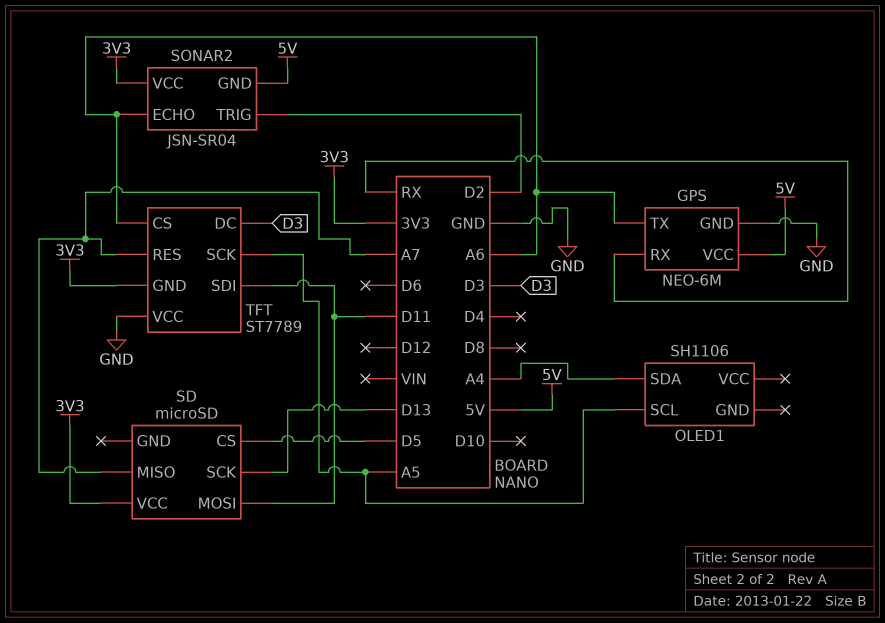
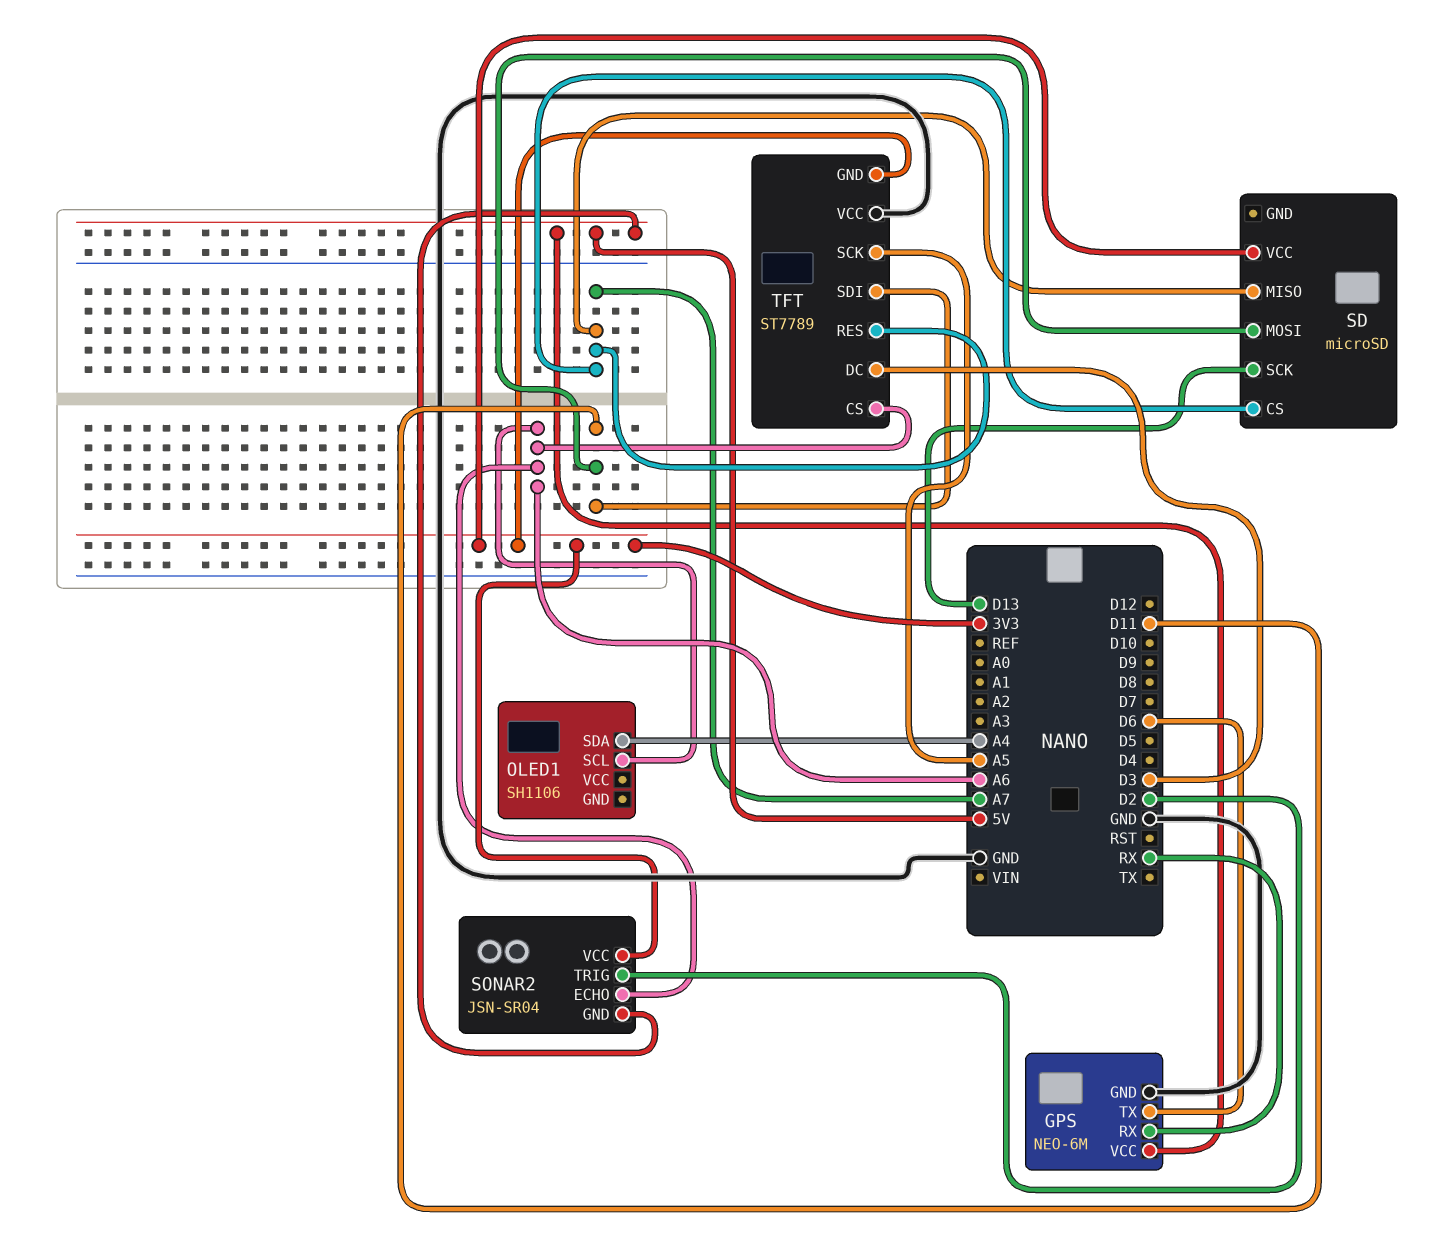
GPS pin TX: A6 -> D6
OLED1 pin SCL: A5 -> A6
SD pin CS: D5 -> A7

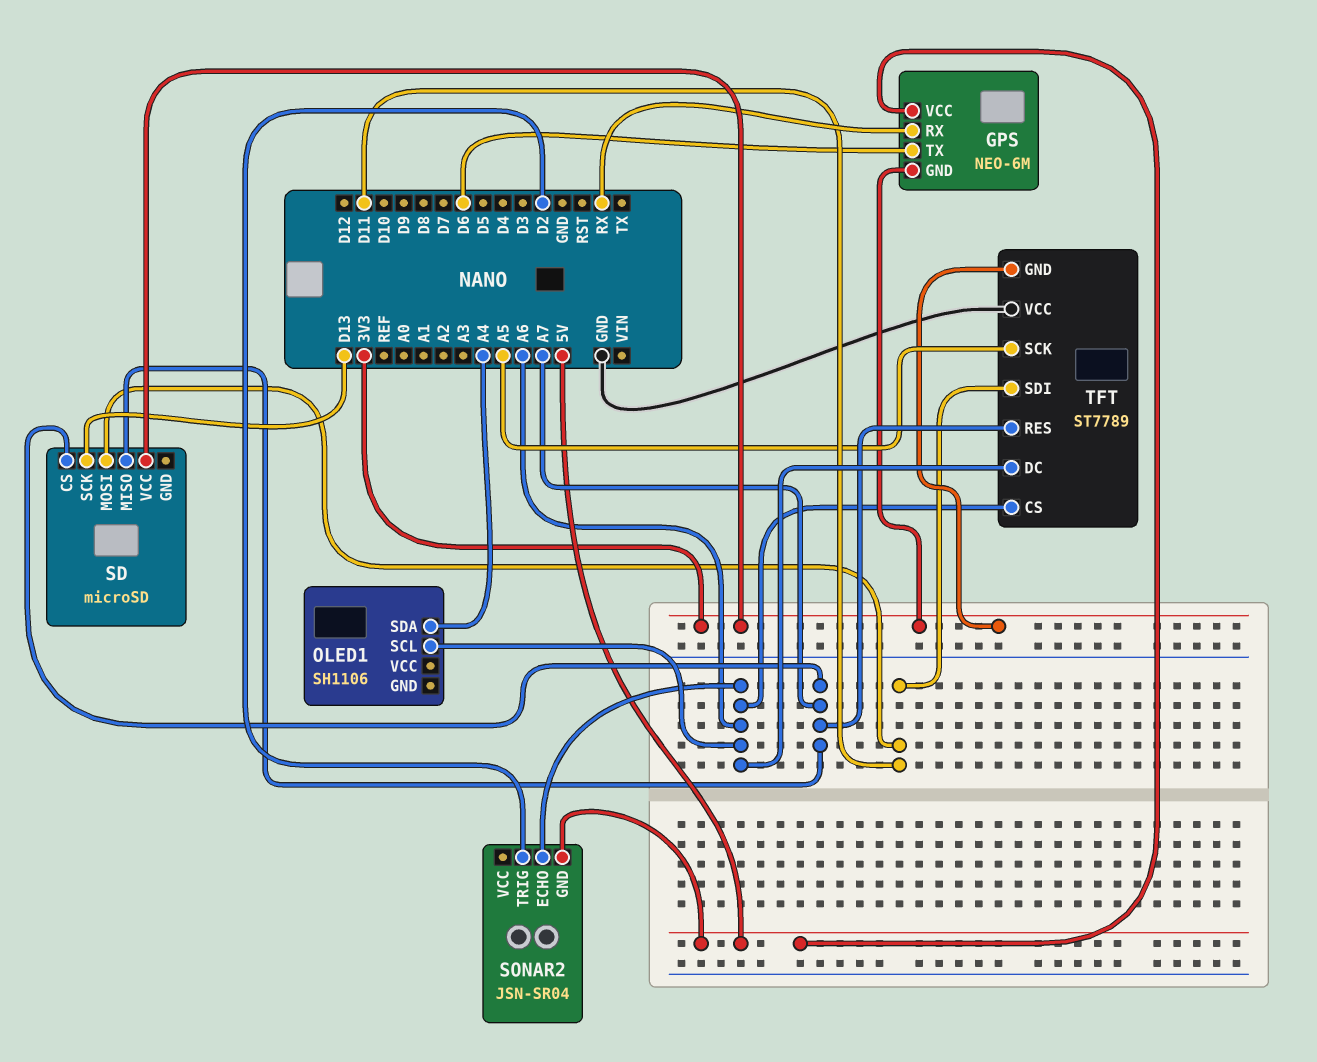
GPS pin GND: GND -> 3V3
SONAR2 pin VCC: 3V3 -> none
TFT pin DC: D3 -> A6

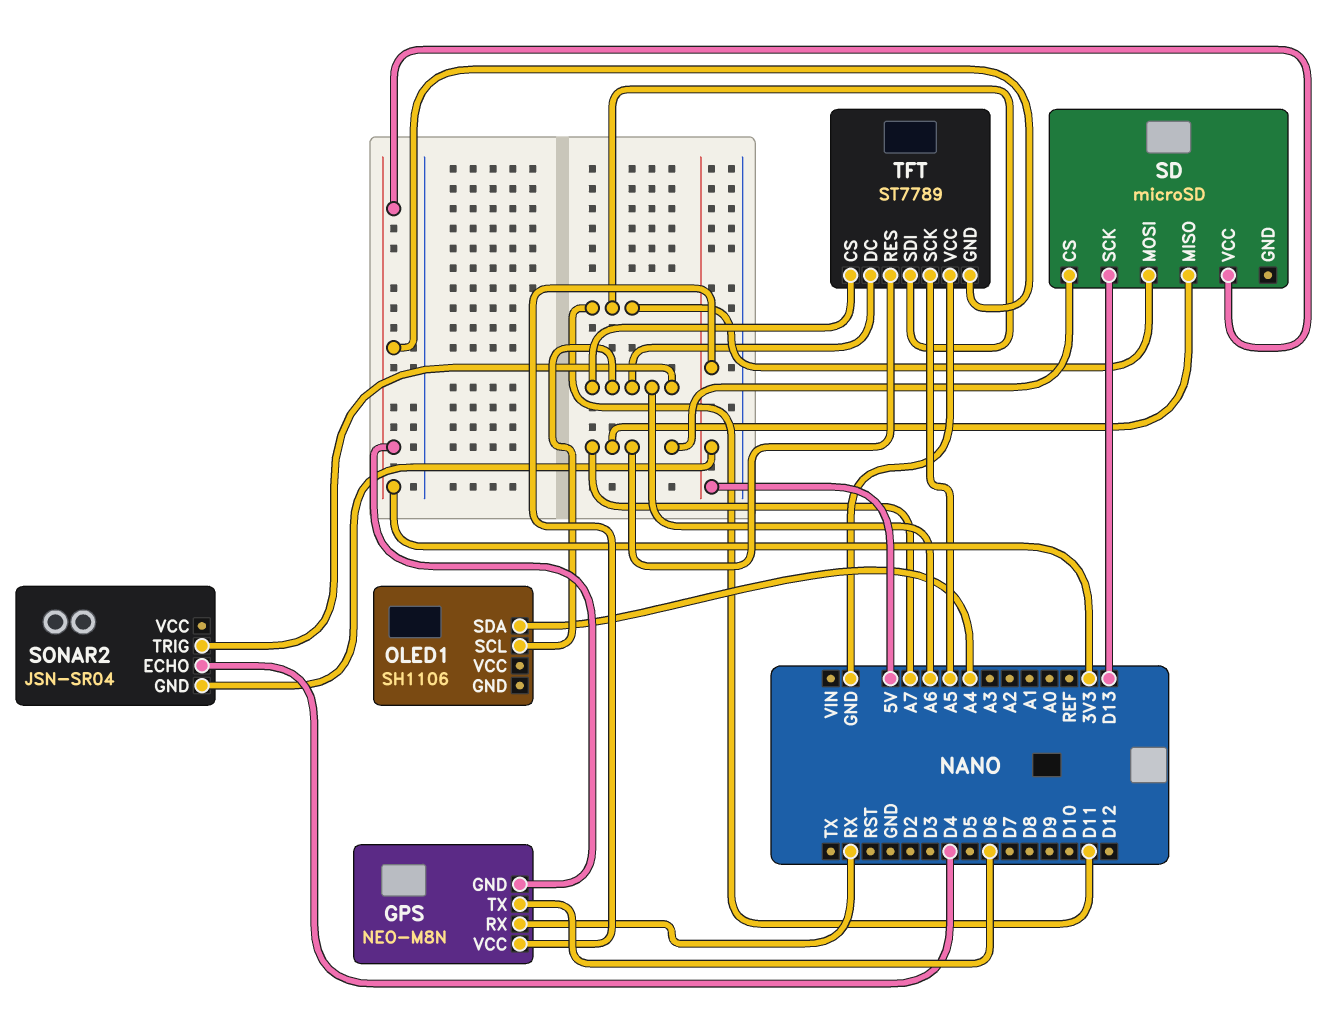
GPS: NEO-6M -> NEO-M8N
SONAR2 pin ECHO: A6 -> D4
SONAR2 pin TRIG: D2 -> A6

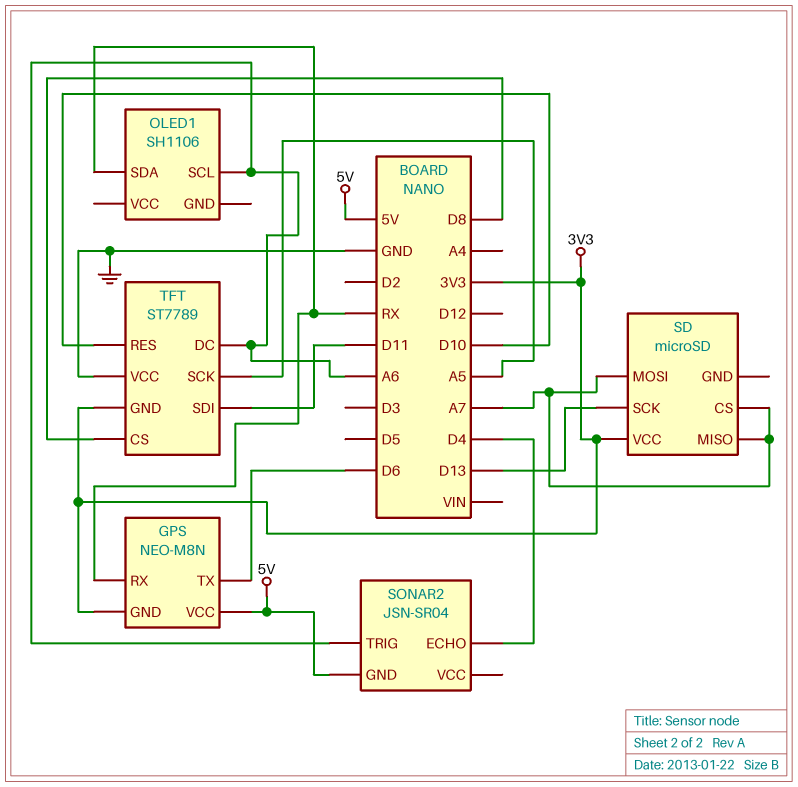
OLED1 pin SDA: A4 -> RX
SD pin MOSI: D11 -> A7
TFT pin CS: A6 -> D8
TFT pin RES: A7 -> D10

